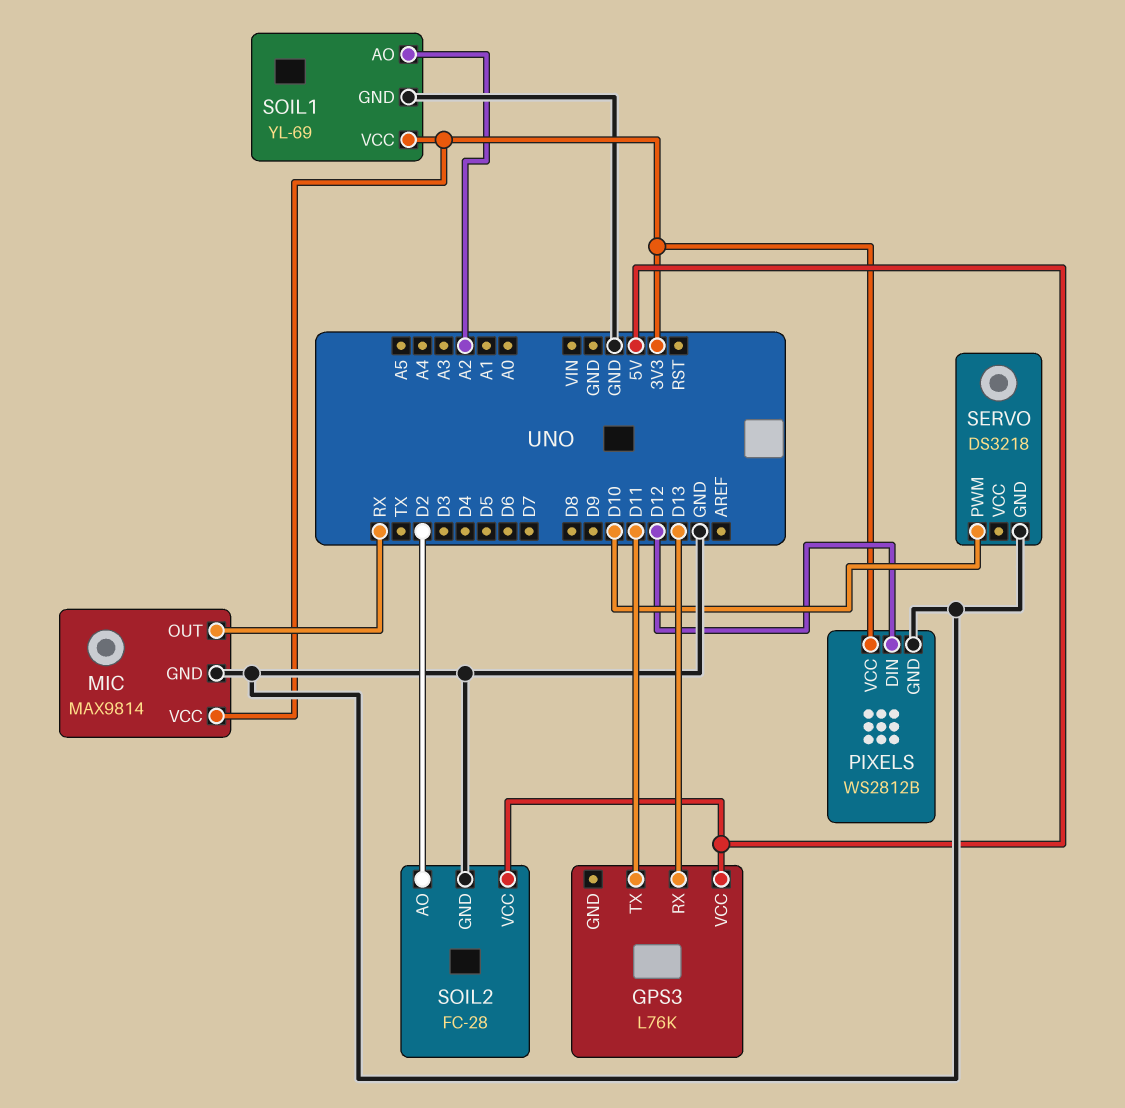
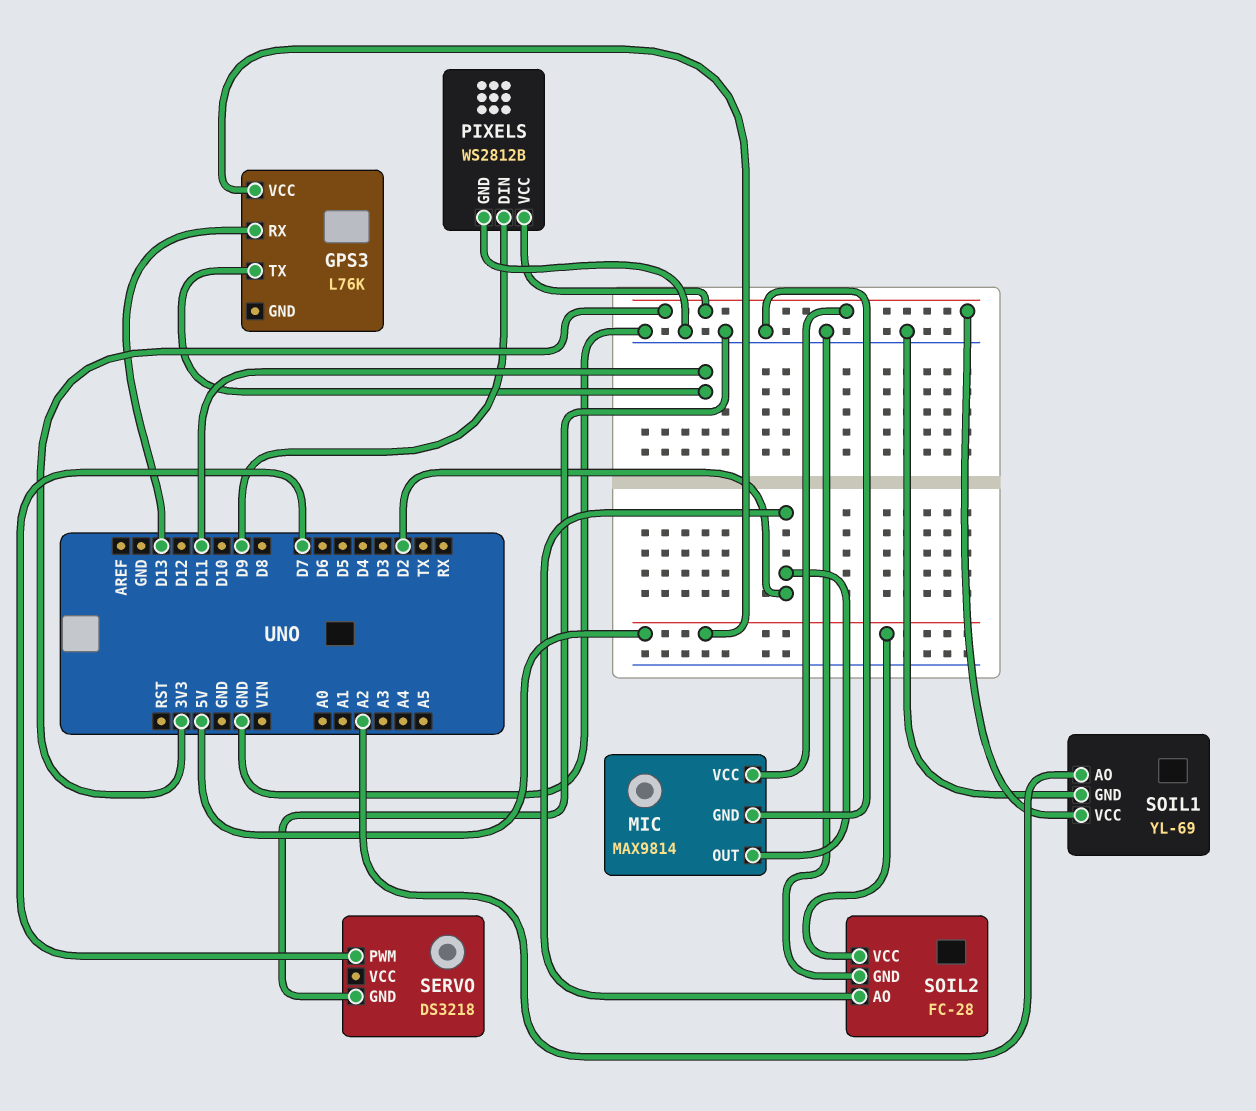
MIC pin OUT: RX -> D2
PIXELS pin DIN: D12 -> D9
SERVO pin PWM: D10 -> D7

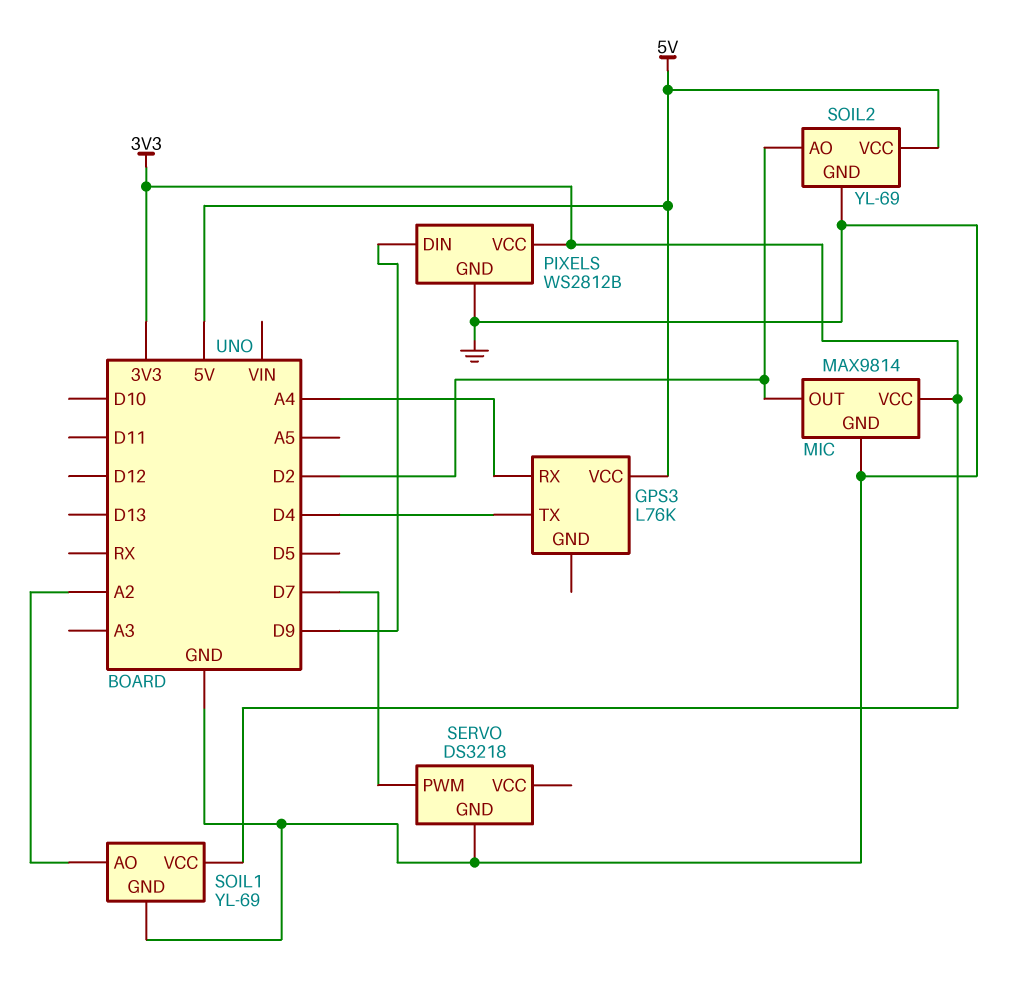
GPS3 pin RX: D13 -> A4
GPS3 pin TX: D11 -> D4
SOIL2: FC-28 -> YL-69

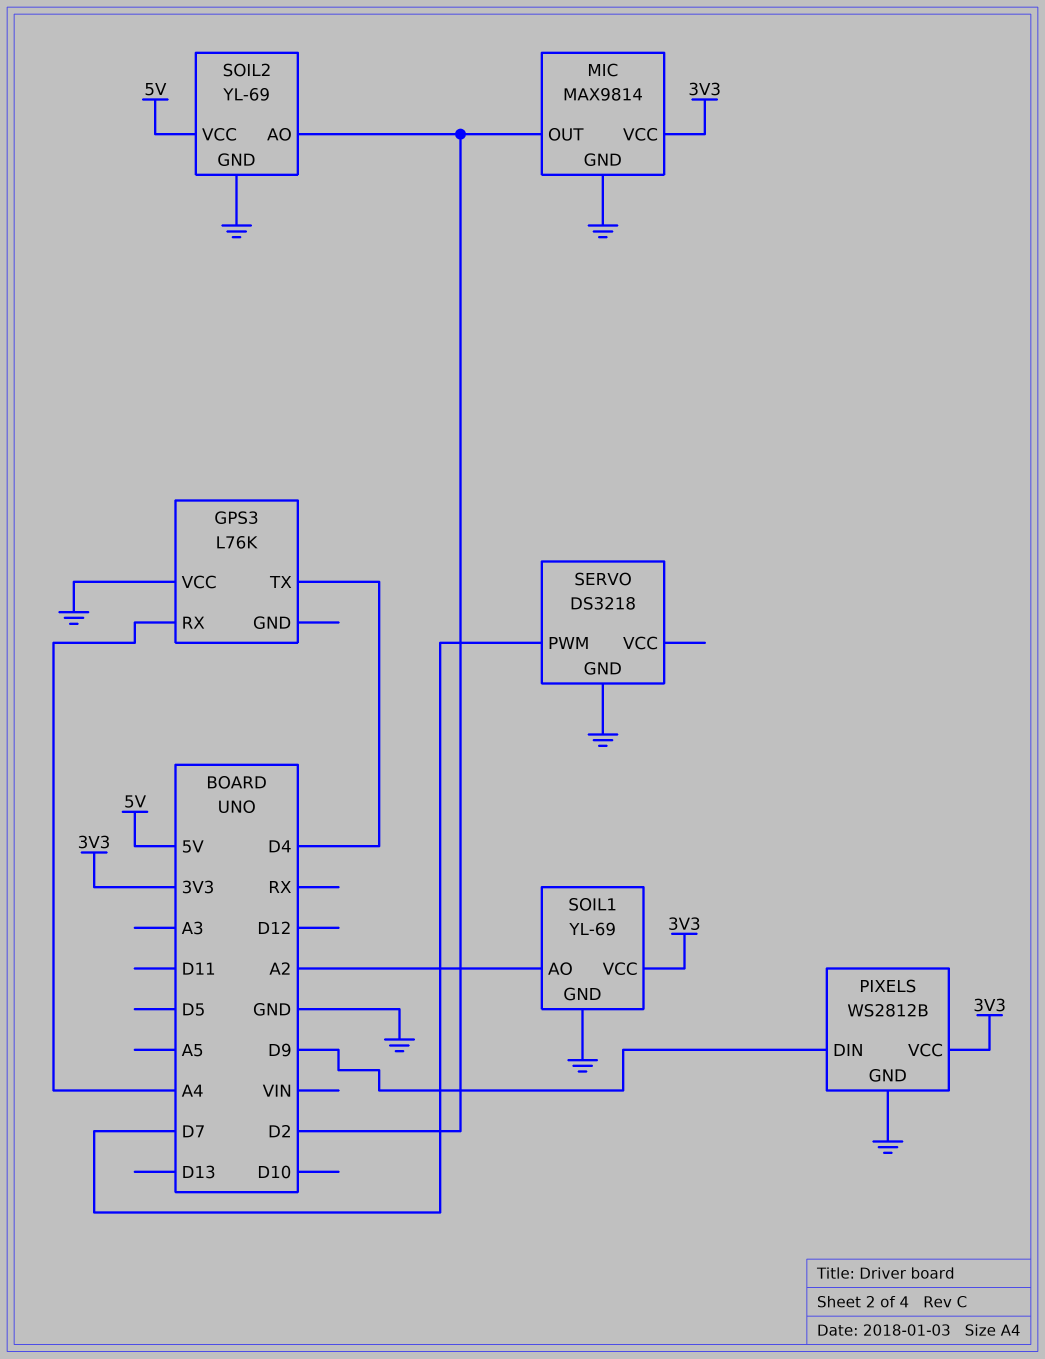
GPS3 pin VCC: 5V -> GND

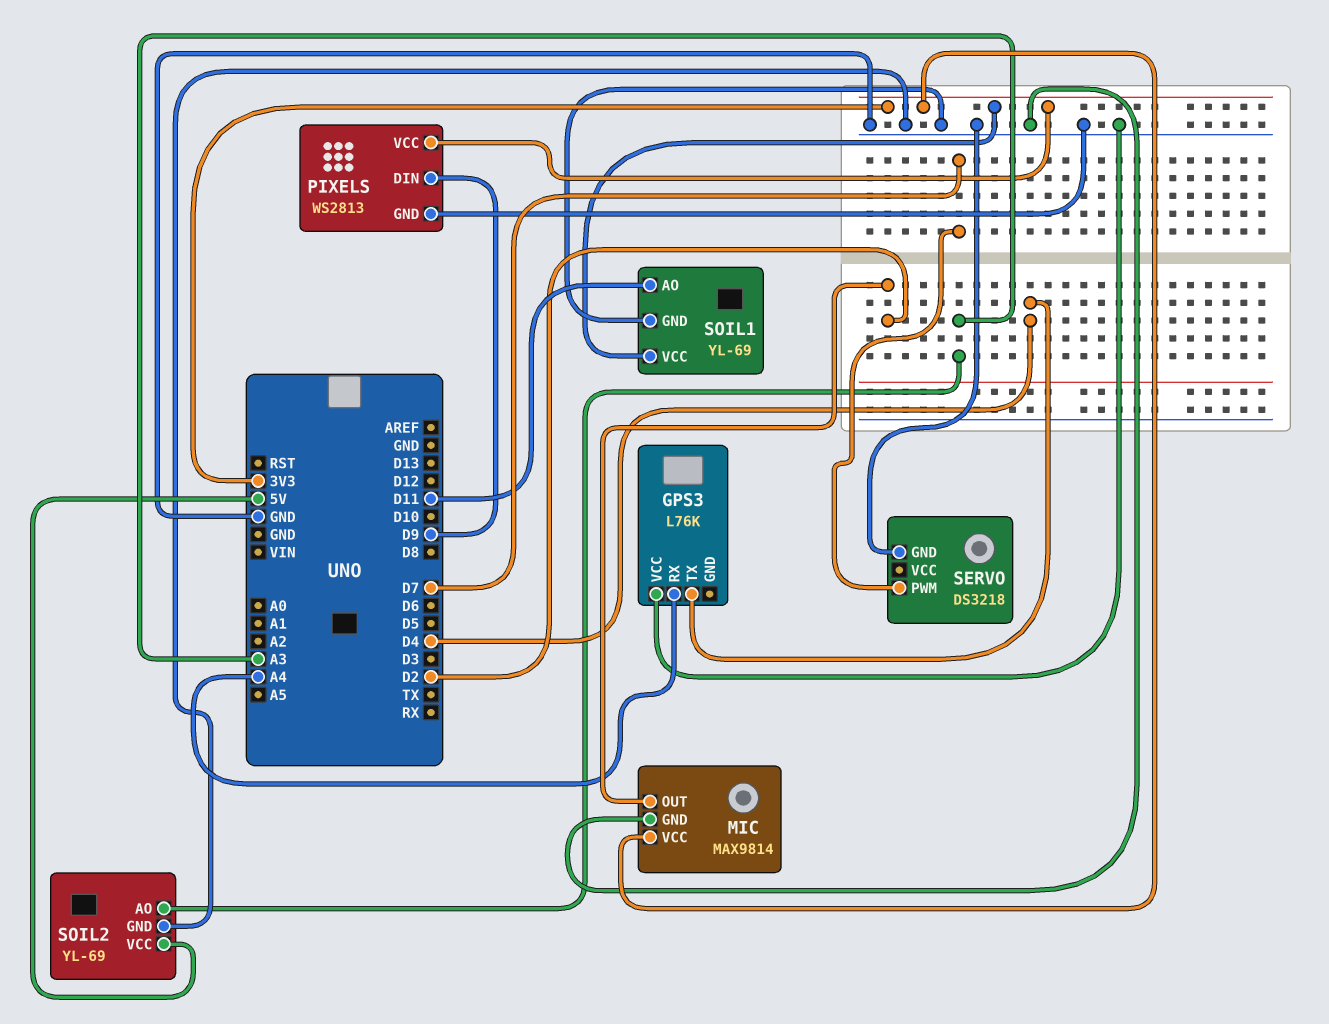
PIXELS: WS2812B -> WS2813
SOIL1 pin AO: A2 -> D11
SOIL2 pin AO: D2 -> A3

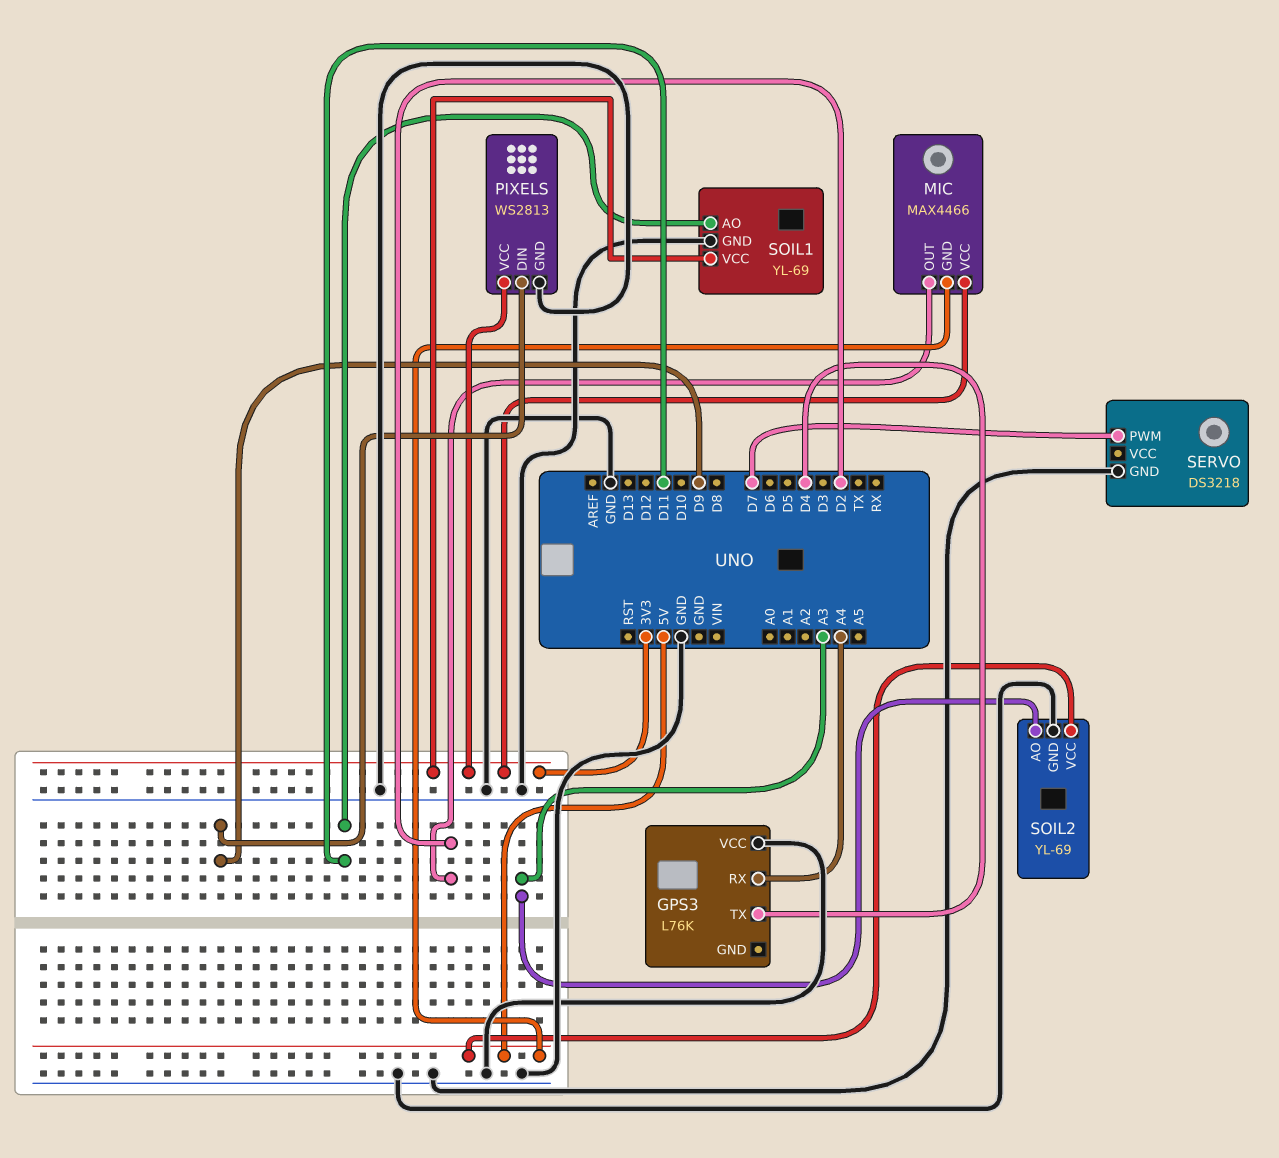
MIC: MAX9814 -> MAX4466
MIC pin GND: GND -> 5V

